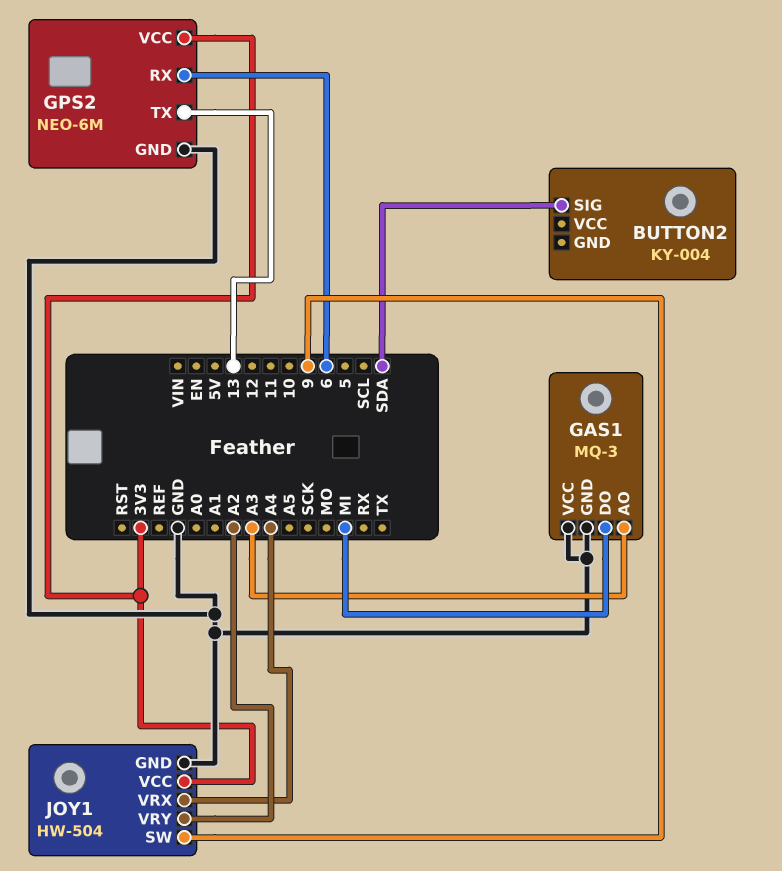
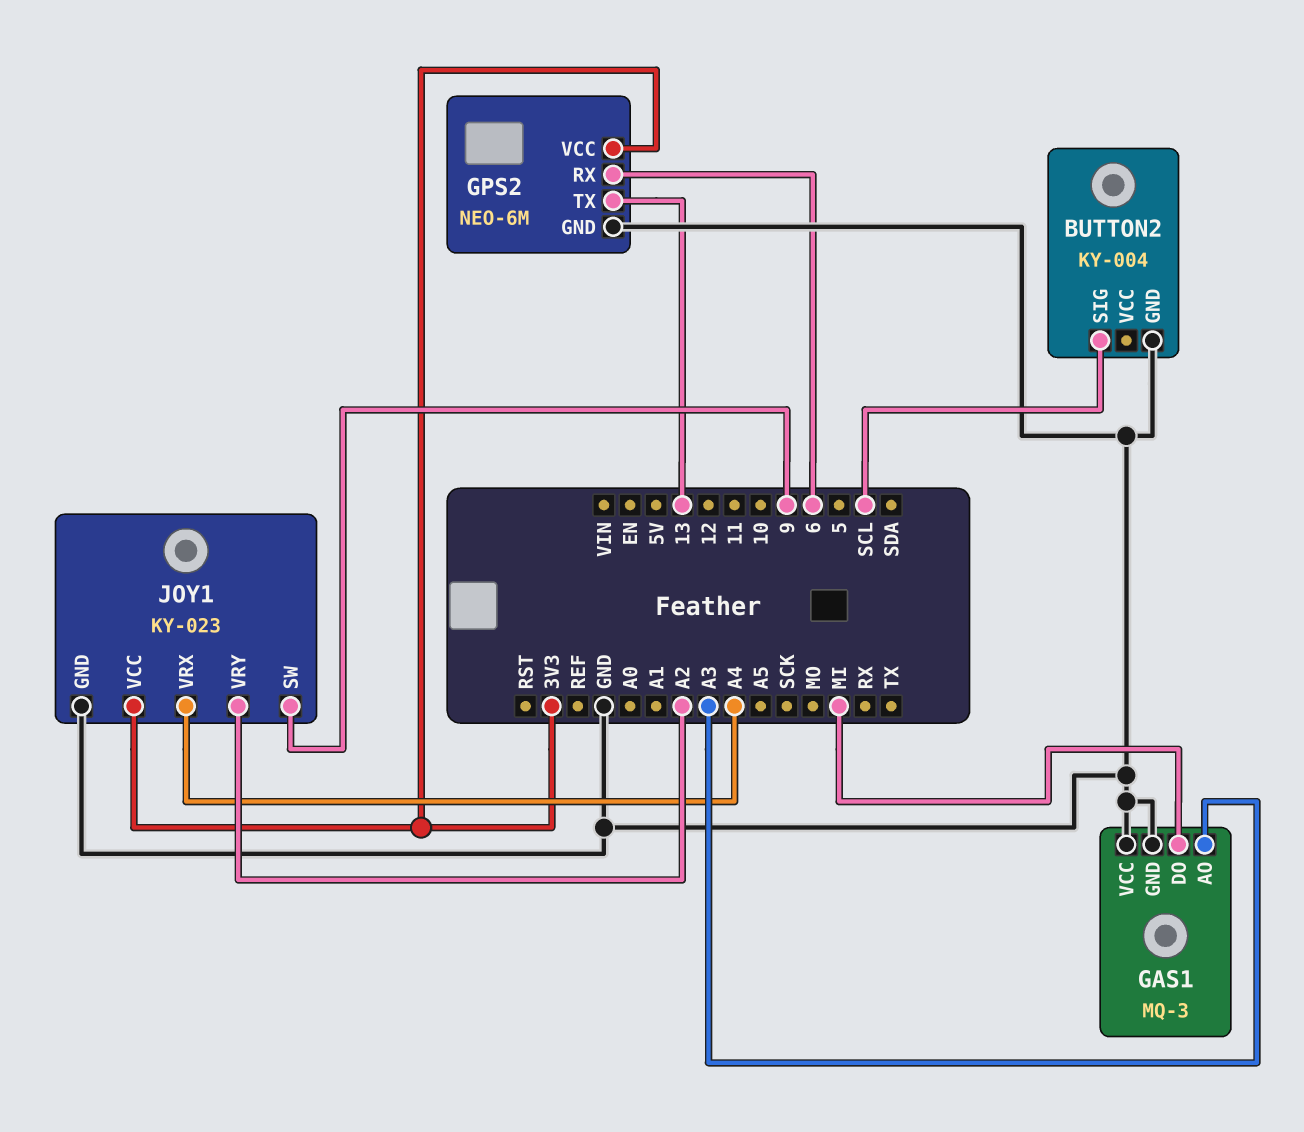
BUTTON2 pin GND: none -> GND
BUTTON2 pin SIG: SDA -> SCL
JOY1: HW-504 -> KY-023

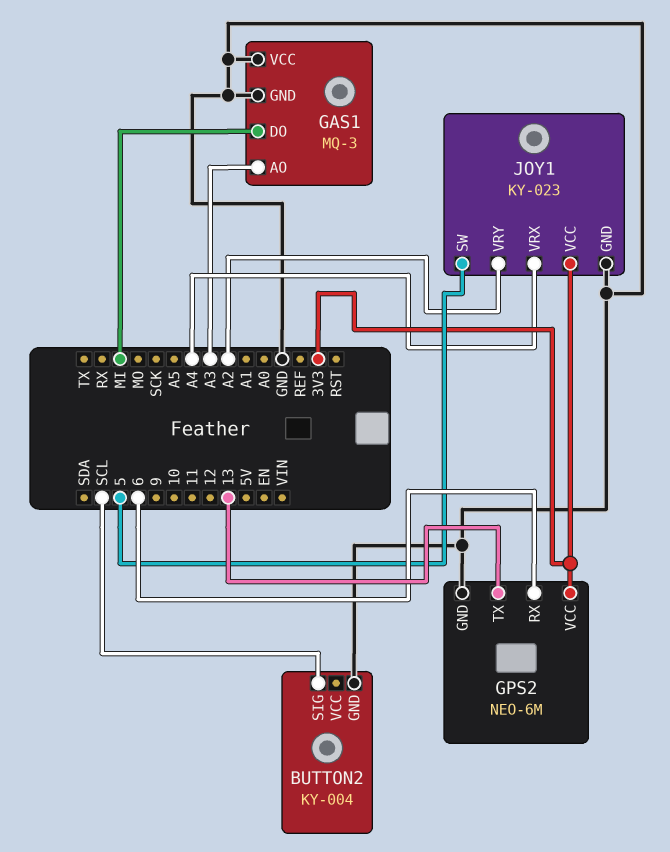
JOY1 pin SW: 9 -> 5

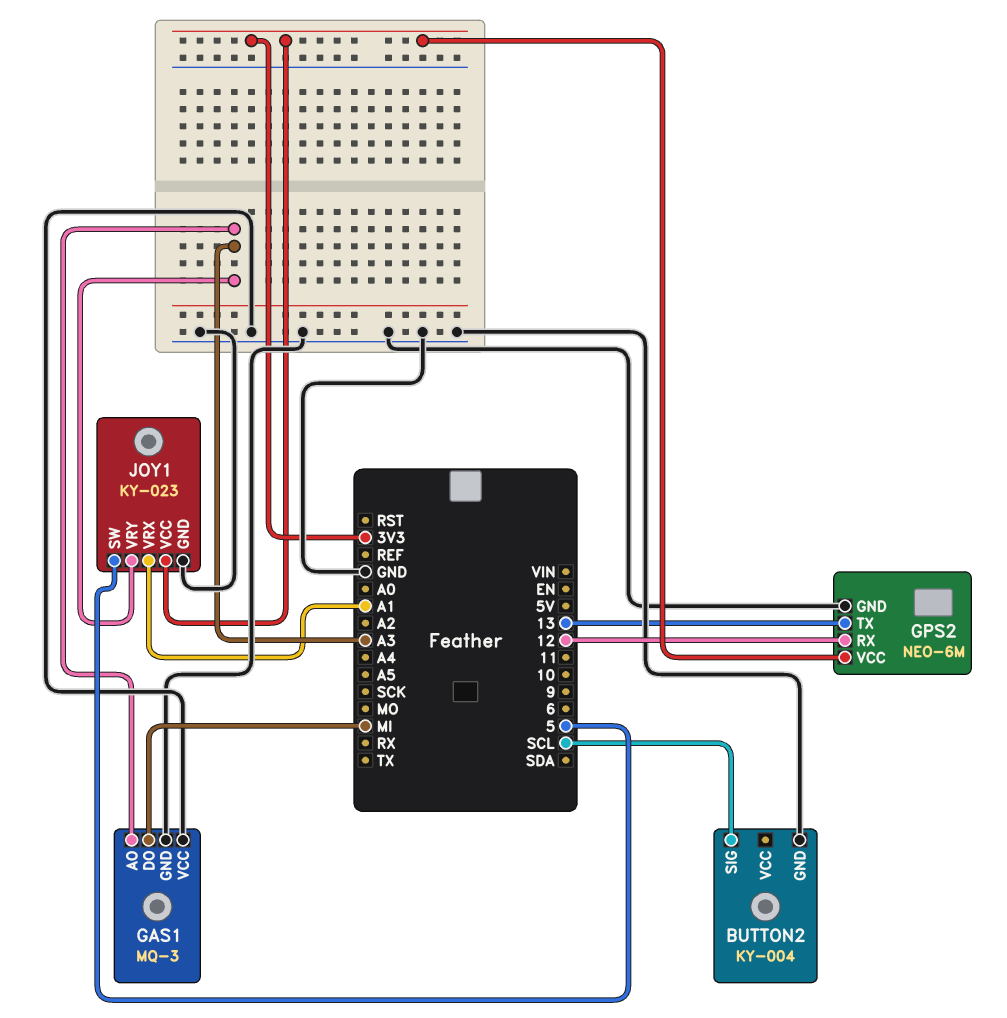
GPS2 pin RX: 6 -> 12
JOY1 pin VRX: A4 -> A1
JOY1 pin VRY: A2 -> A3

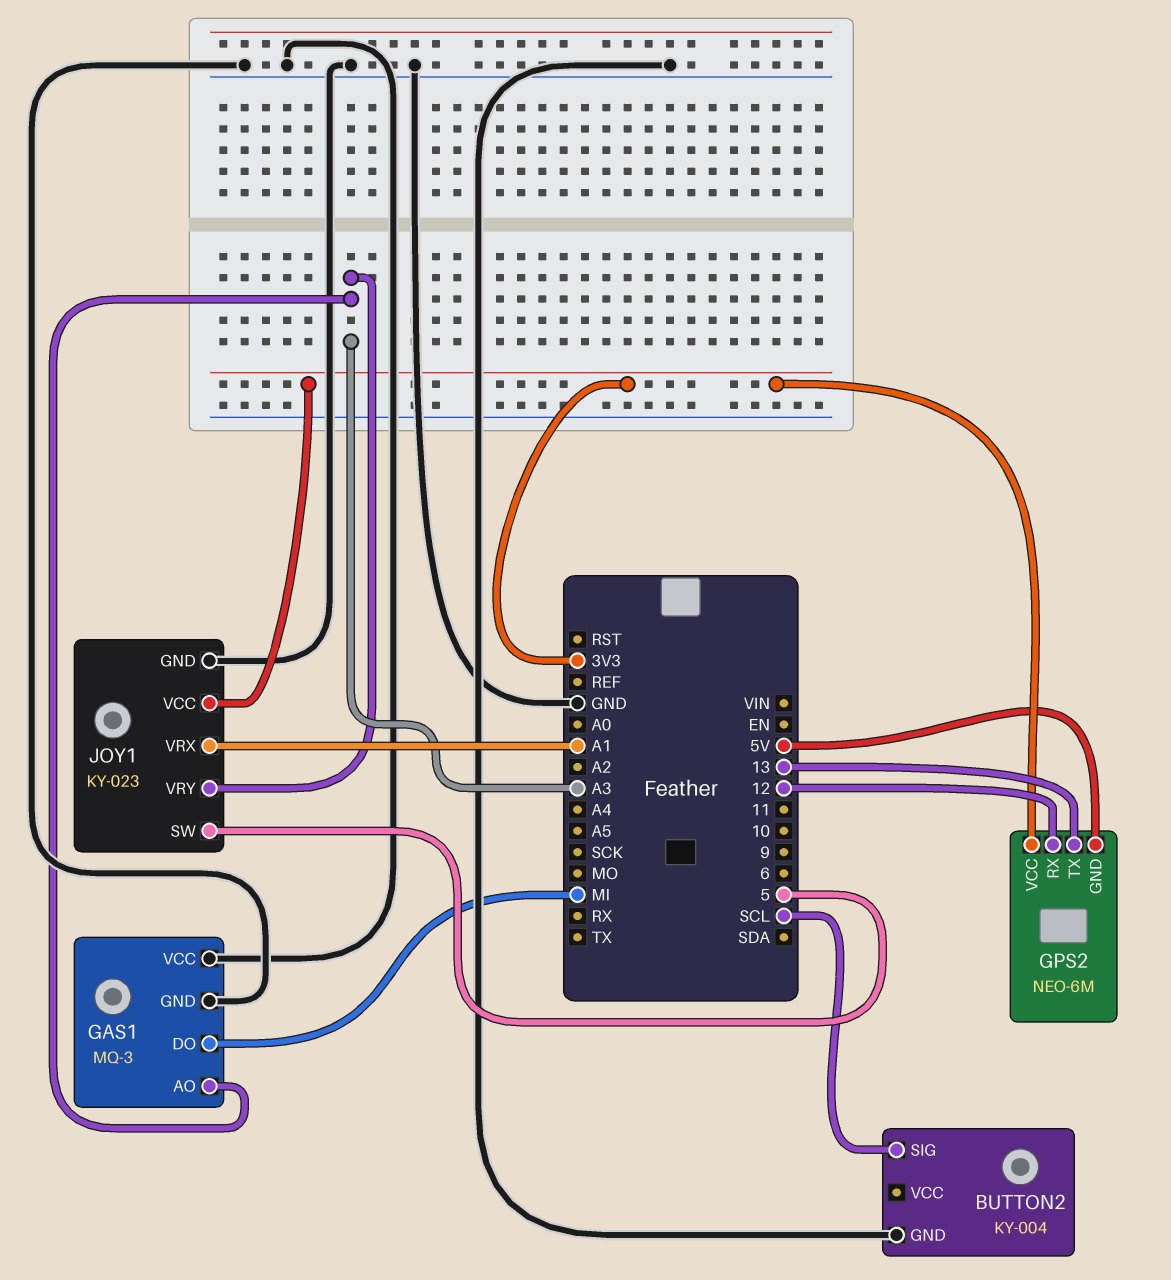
GPS2 pin GND: GND -> 5V

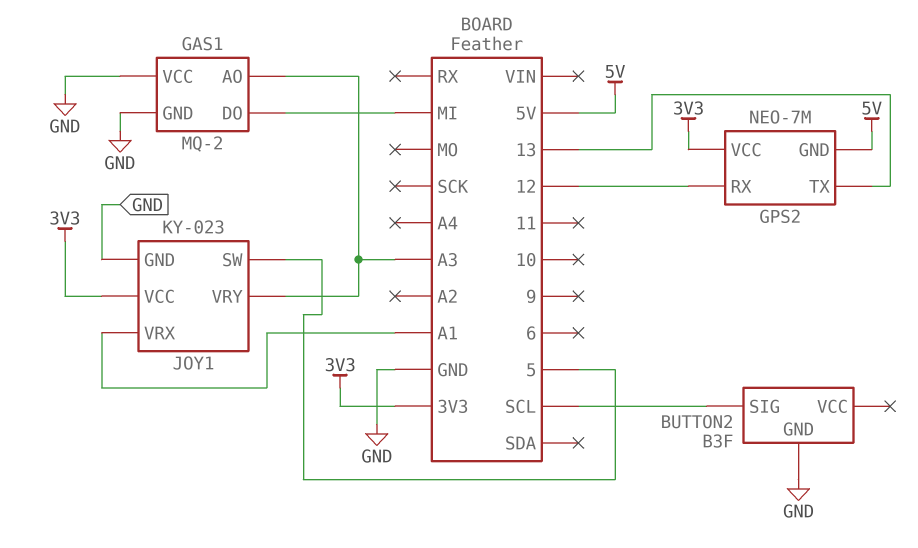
BUTTON2: KY-004 -> B3F
GAS1: MQ-3 -> MQ-2
GPS2: NEO-6M -> NEO-7M

